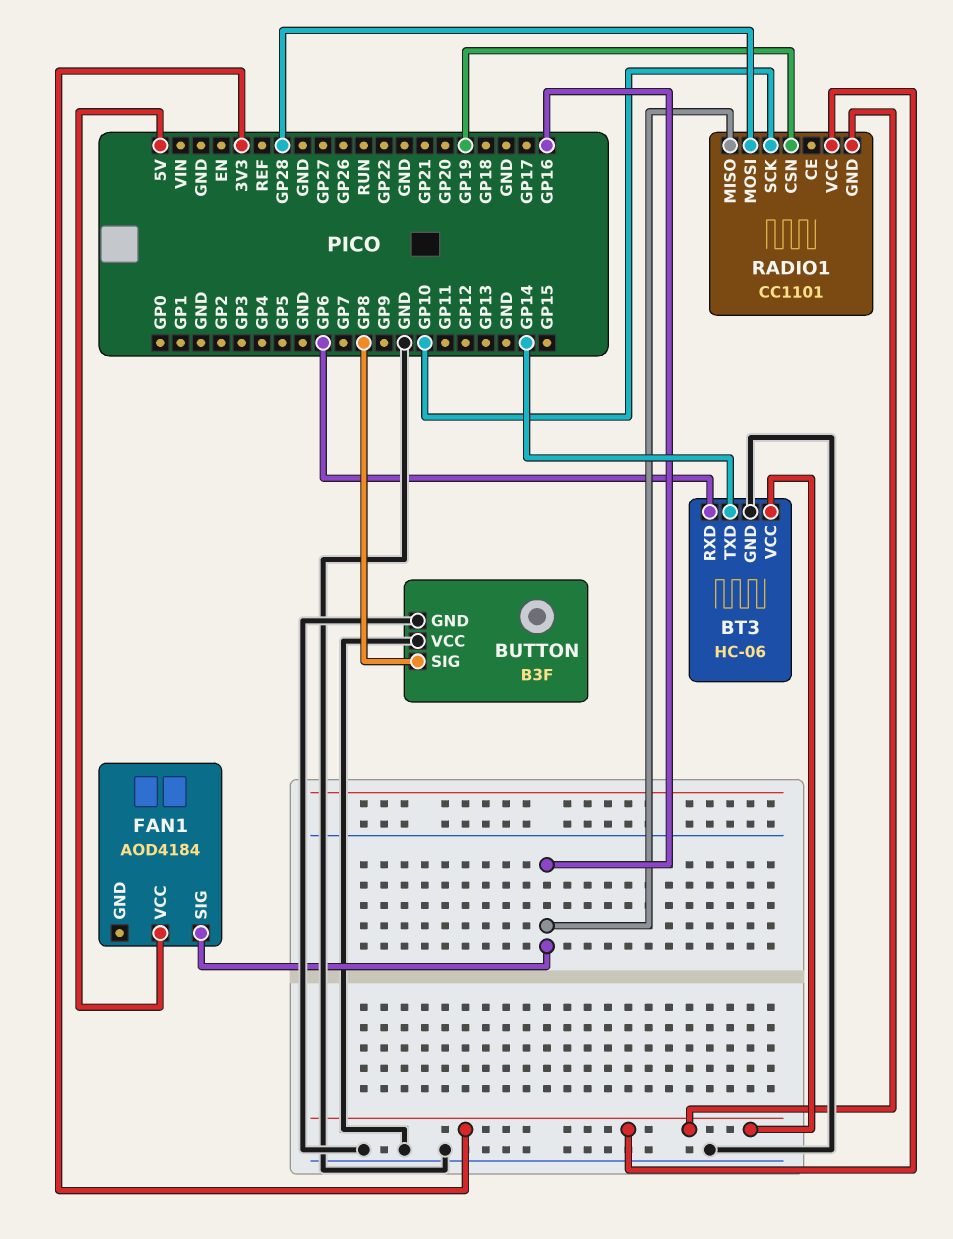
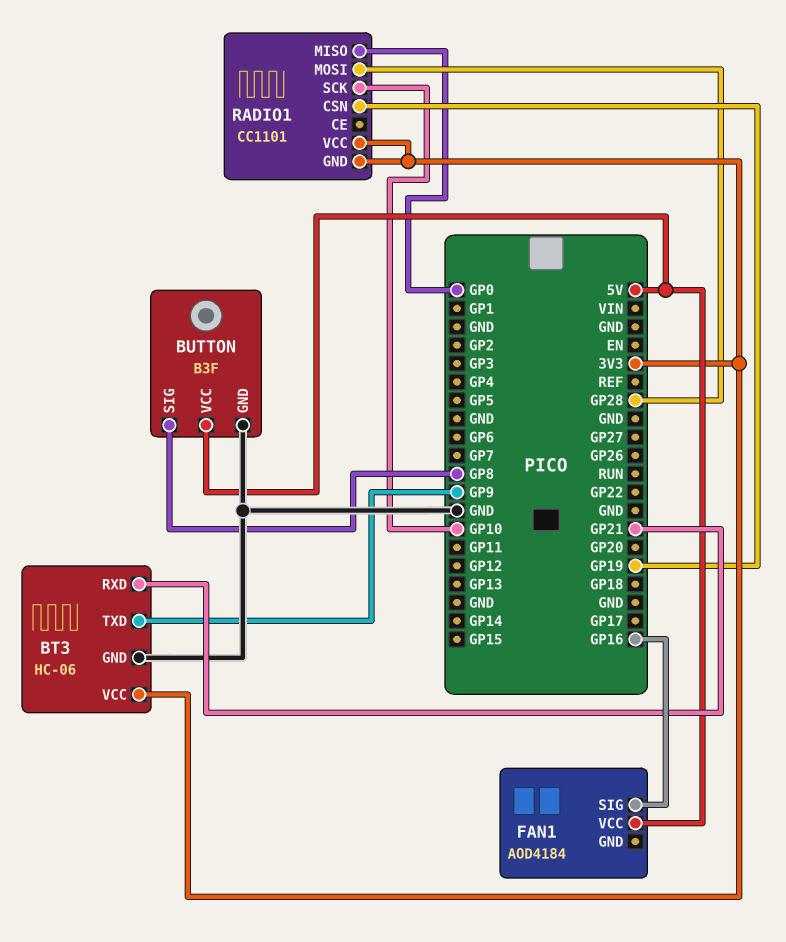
BT3 pin RXD: GP6 -> GP21
BT3 pin TXD: GP14 -> GP9
BUTTON pin VCC: GND -> 5V
RADIO1 pin MISO: GP16 -> GP0

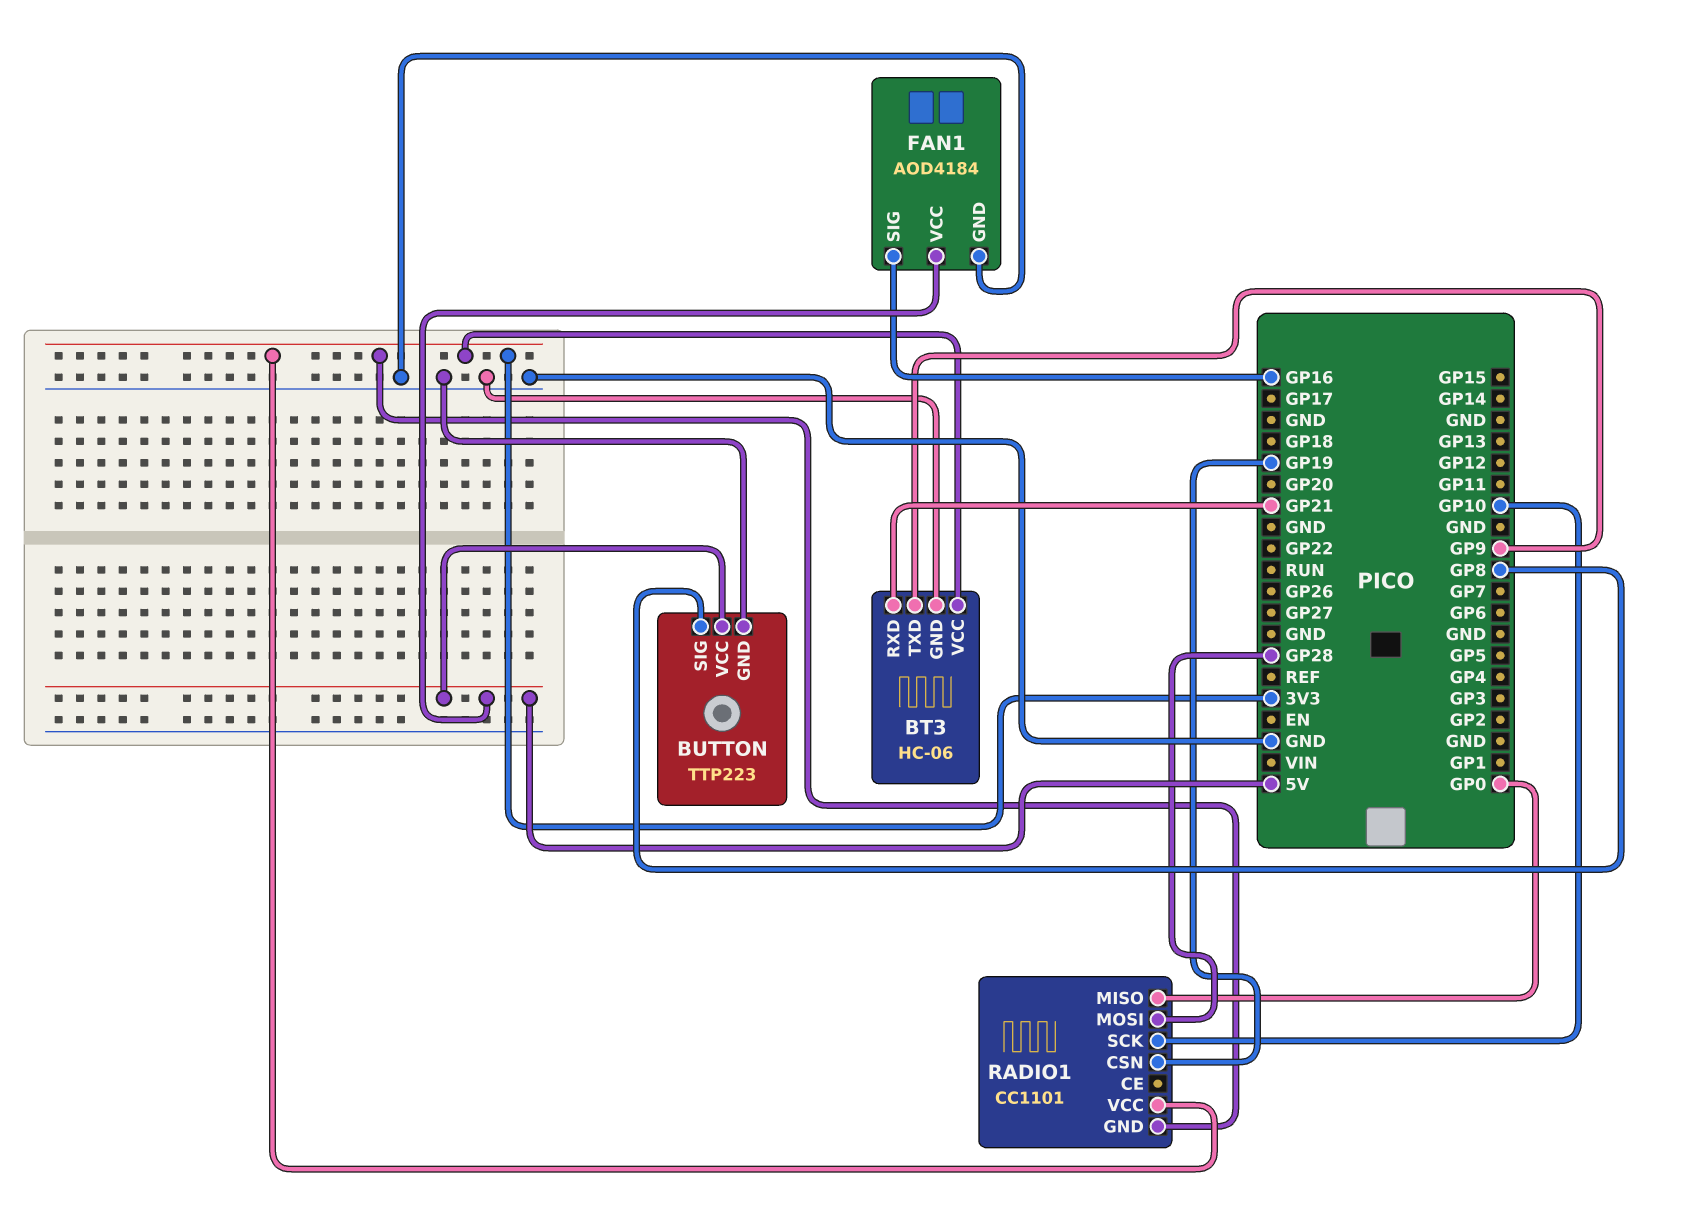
BUTTON: B3F -> TTP223
FAN1 pin GND: none -> GND

